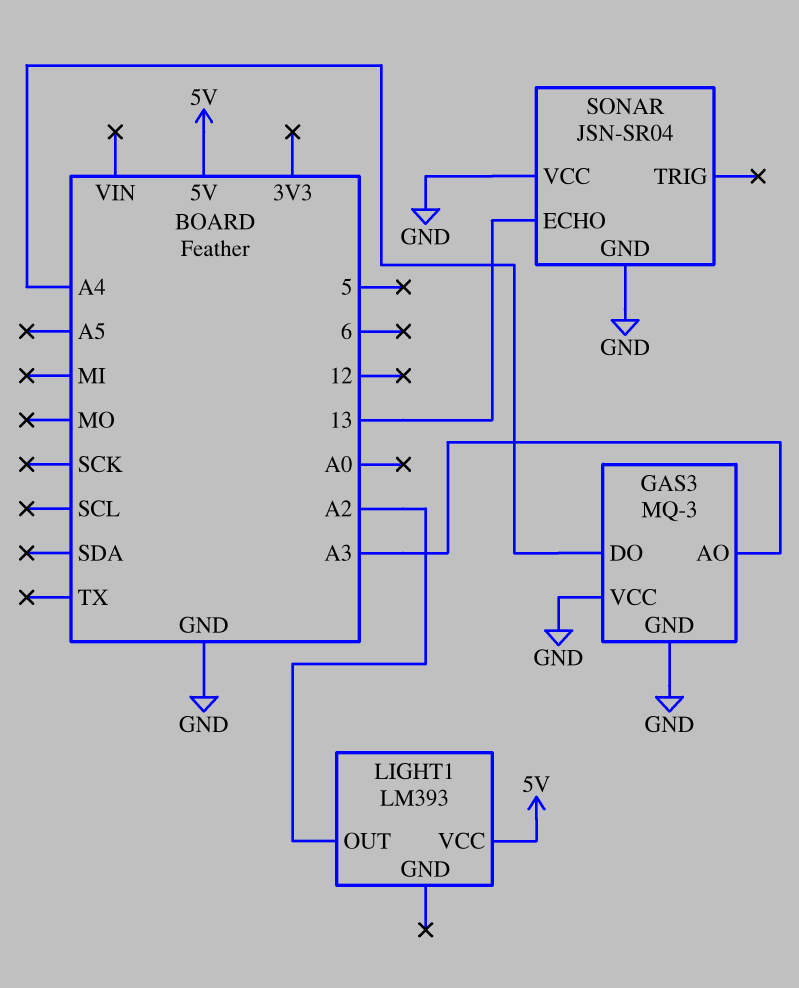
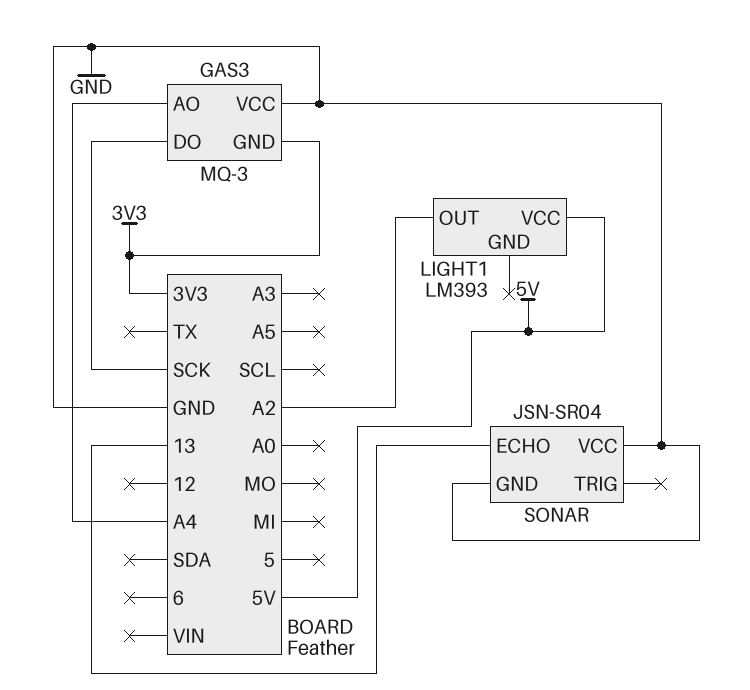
GAS3 pin AO: A3 -> A4
GAS3 pin DO: A4 -> SCK
GAS3 pin GND: GND -> 3V3

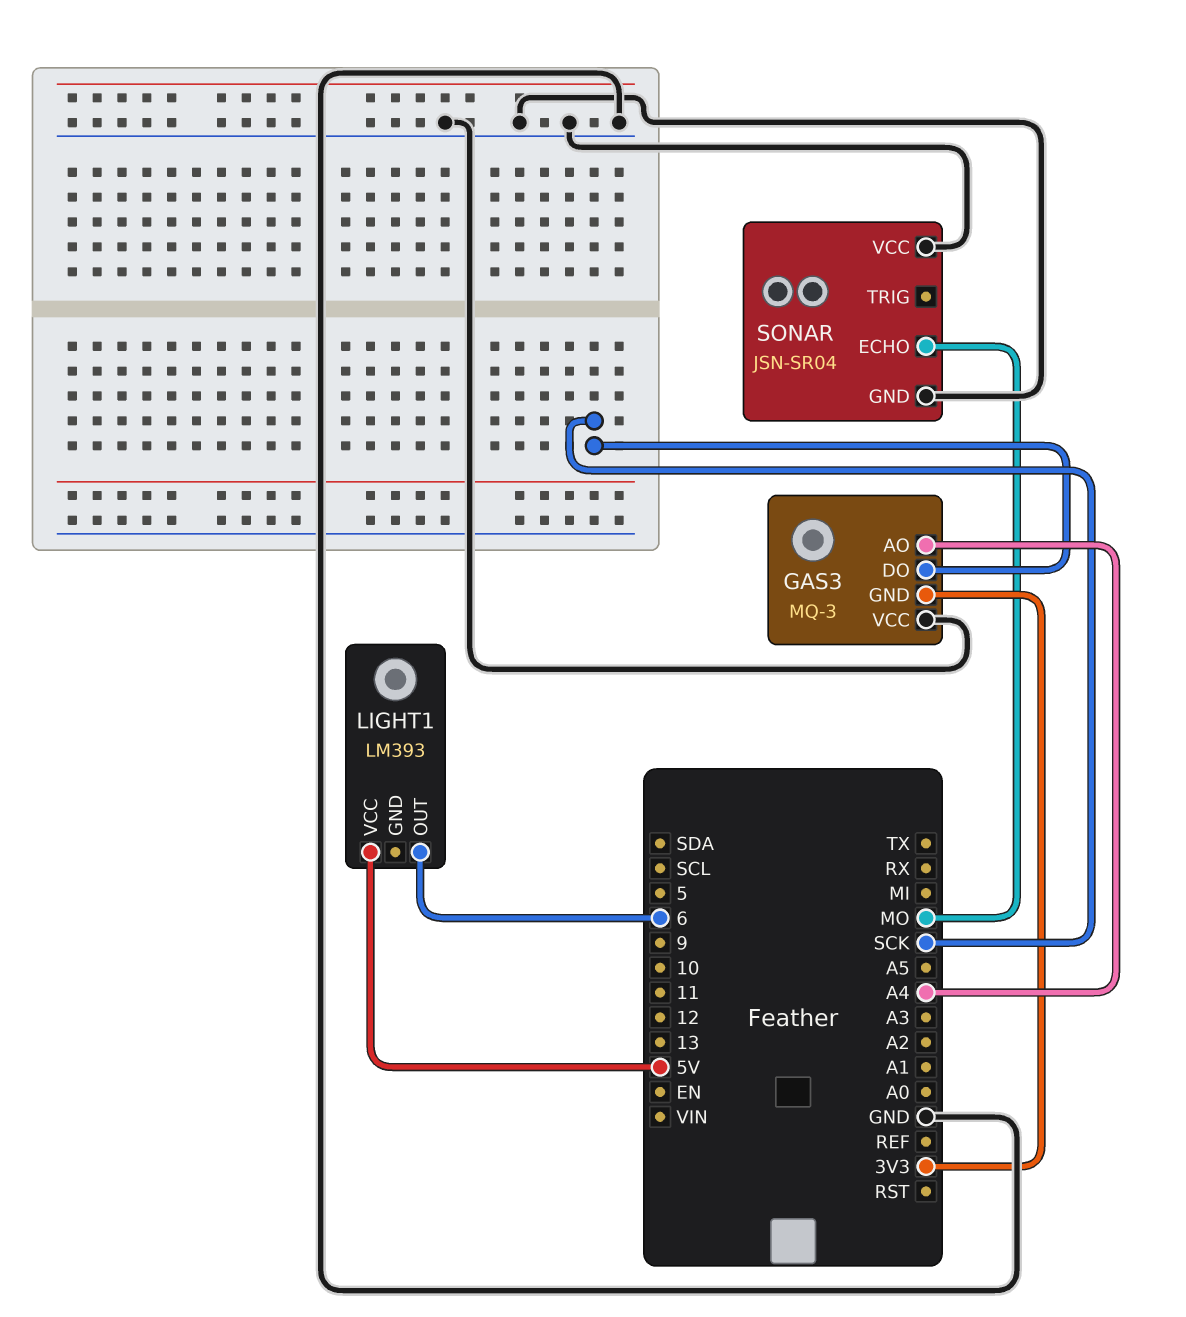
LIGHT1 pin OUT: A2 -> 6
SONAR pin ECHO: 13 -> MO

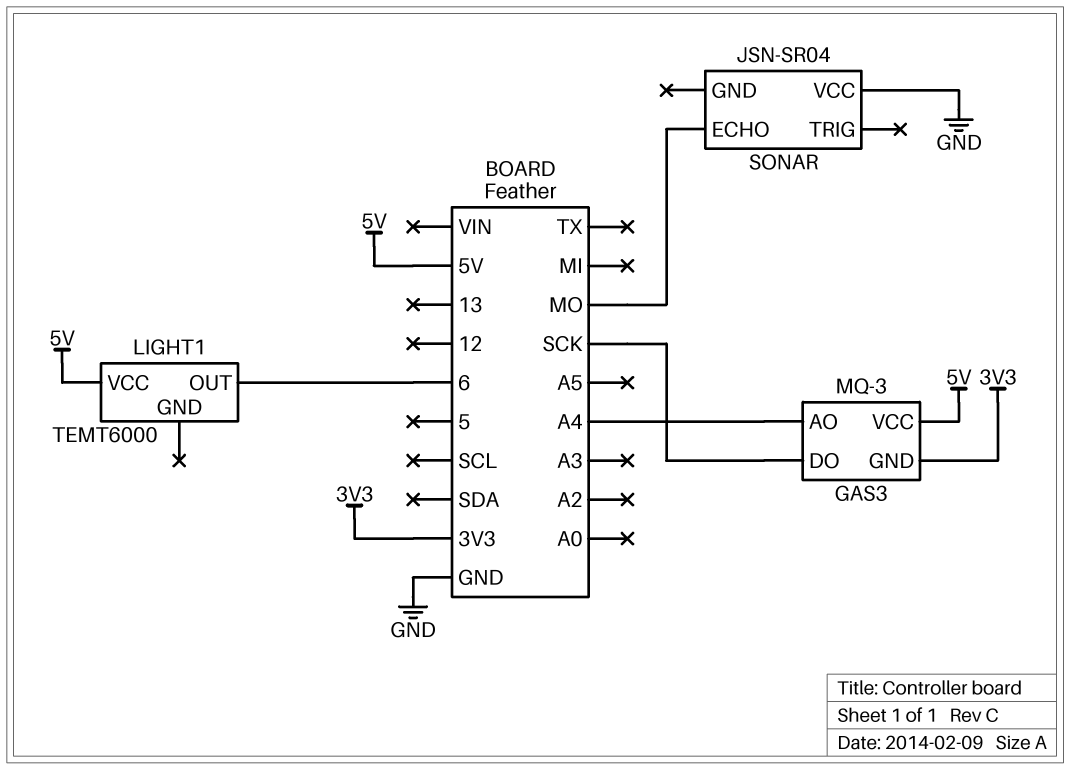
GAS3 pin VCC: GND -> 5V
LIGHT1: LM393 -> TEMT6000
SONAR pin GND: GND -> none

